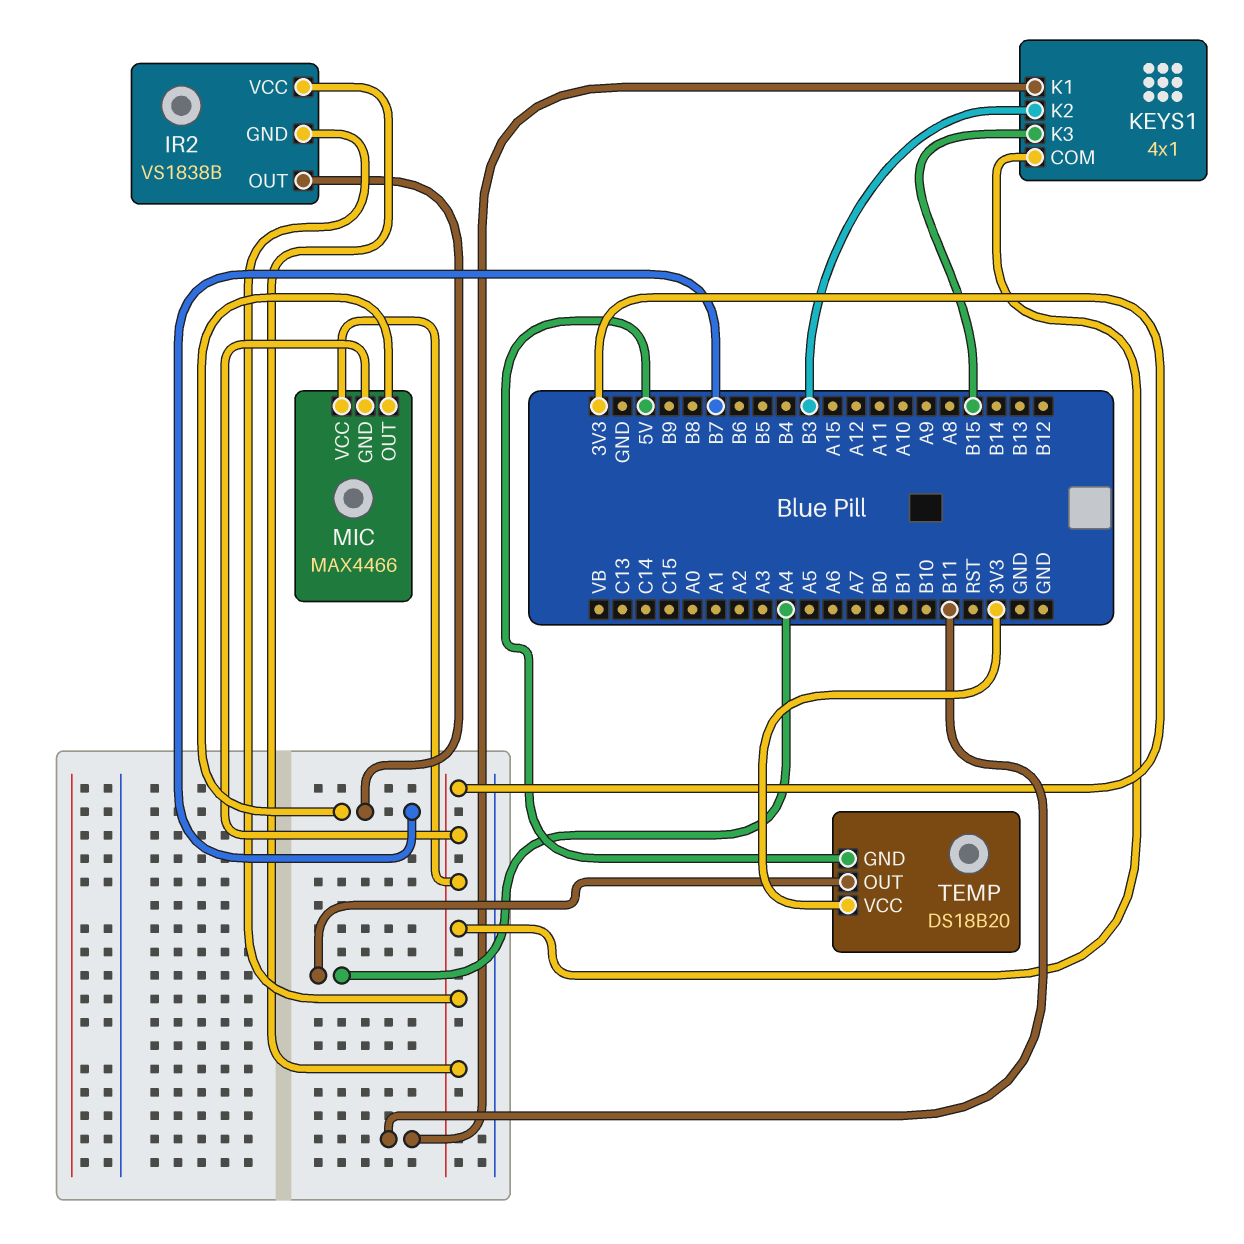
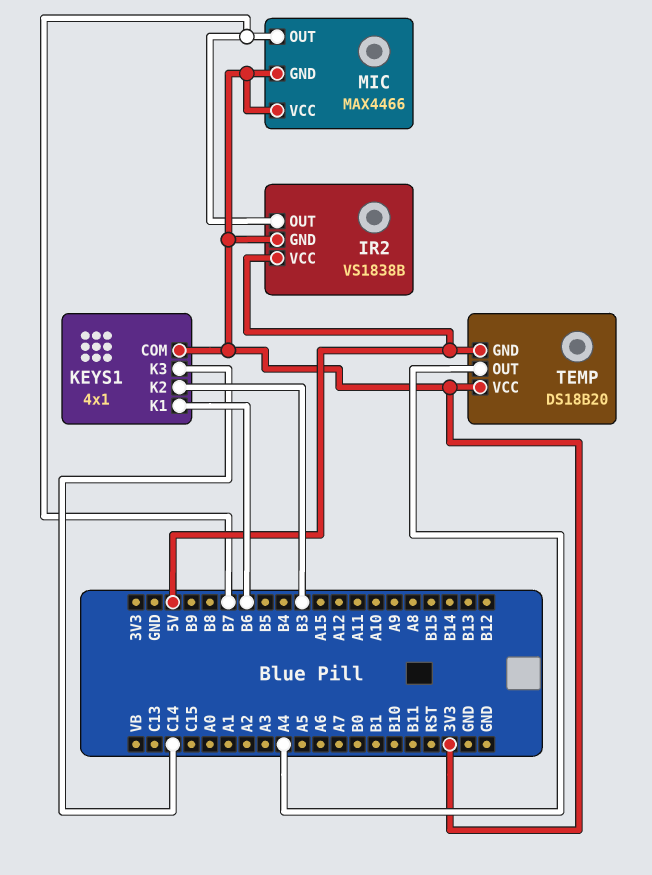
IR2 pin VCC: 3V3 -> 5V
KEYS1 pin K1: B11 -> B6
KEYS1 pin K3: B15 -> C14

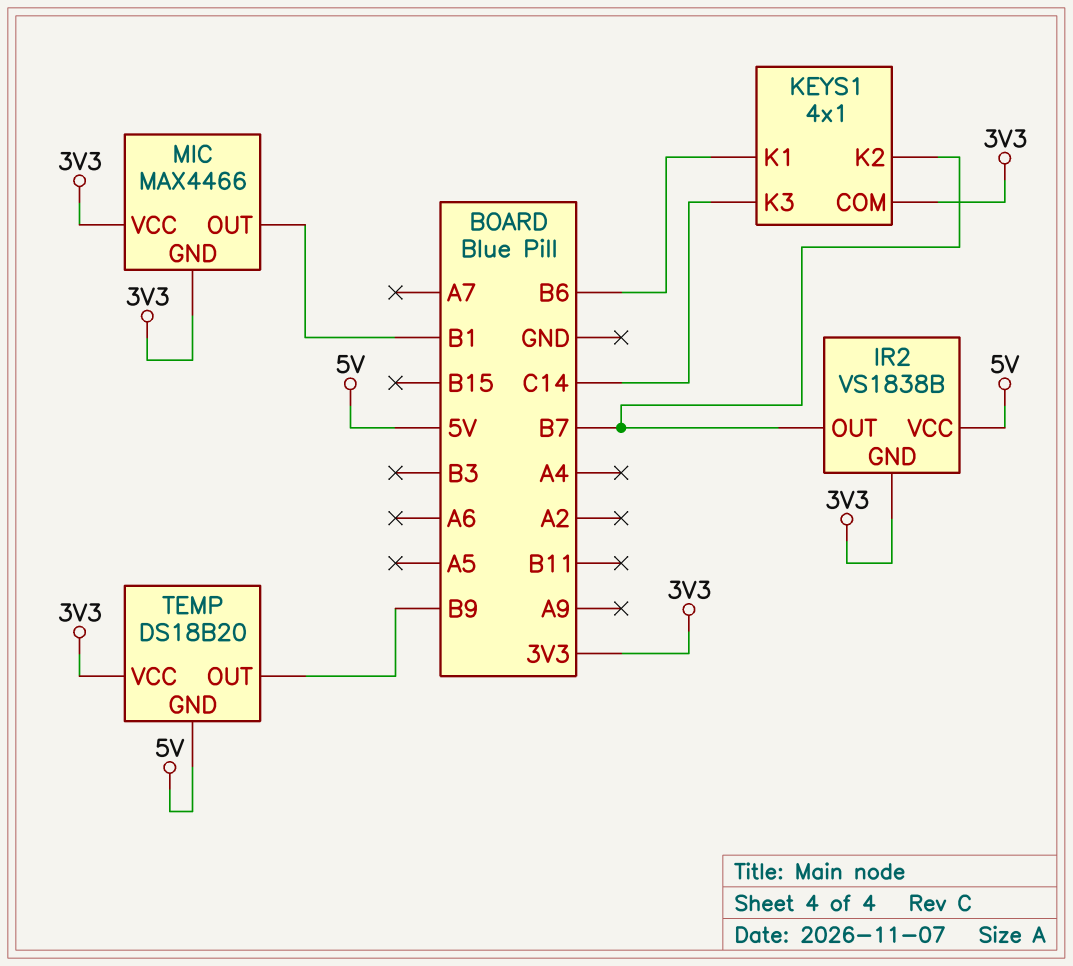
KEYS1 pin K2: B3 -> B7
MIC pin OUT: B7 -> B1
TEMP pin OUT: A4 -> B9

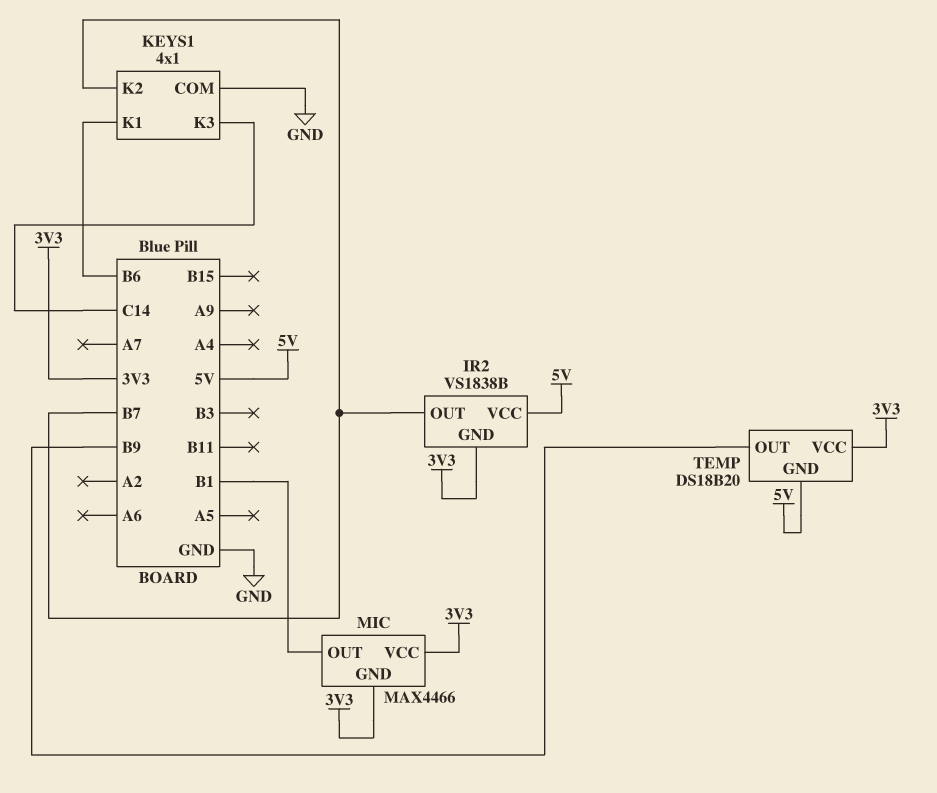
KEYS1 pin COM: 3V3 -> GND

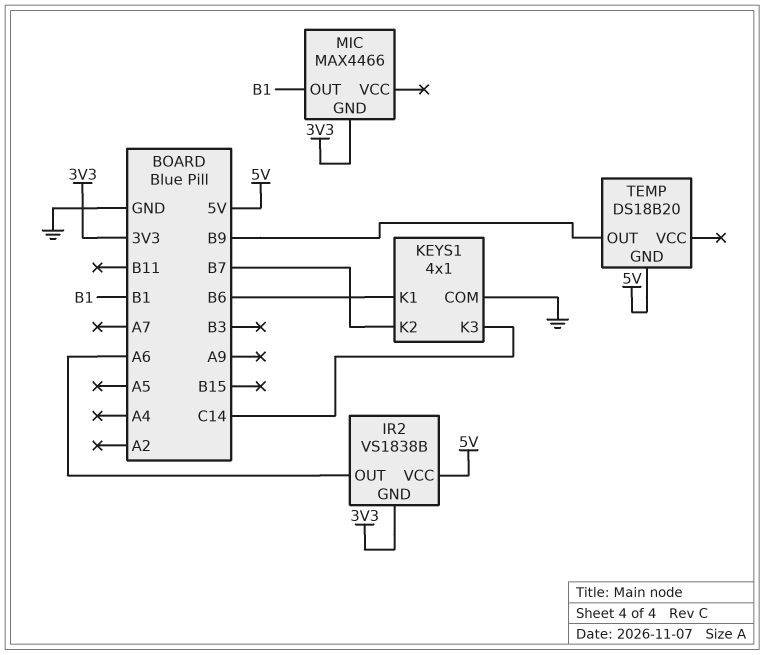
IR2 pin OUT: B7 -> A6
MIC pin VCC: 3V3 -> none
TEMP pin VCC: 3V3 -> none

